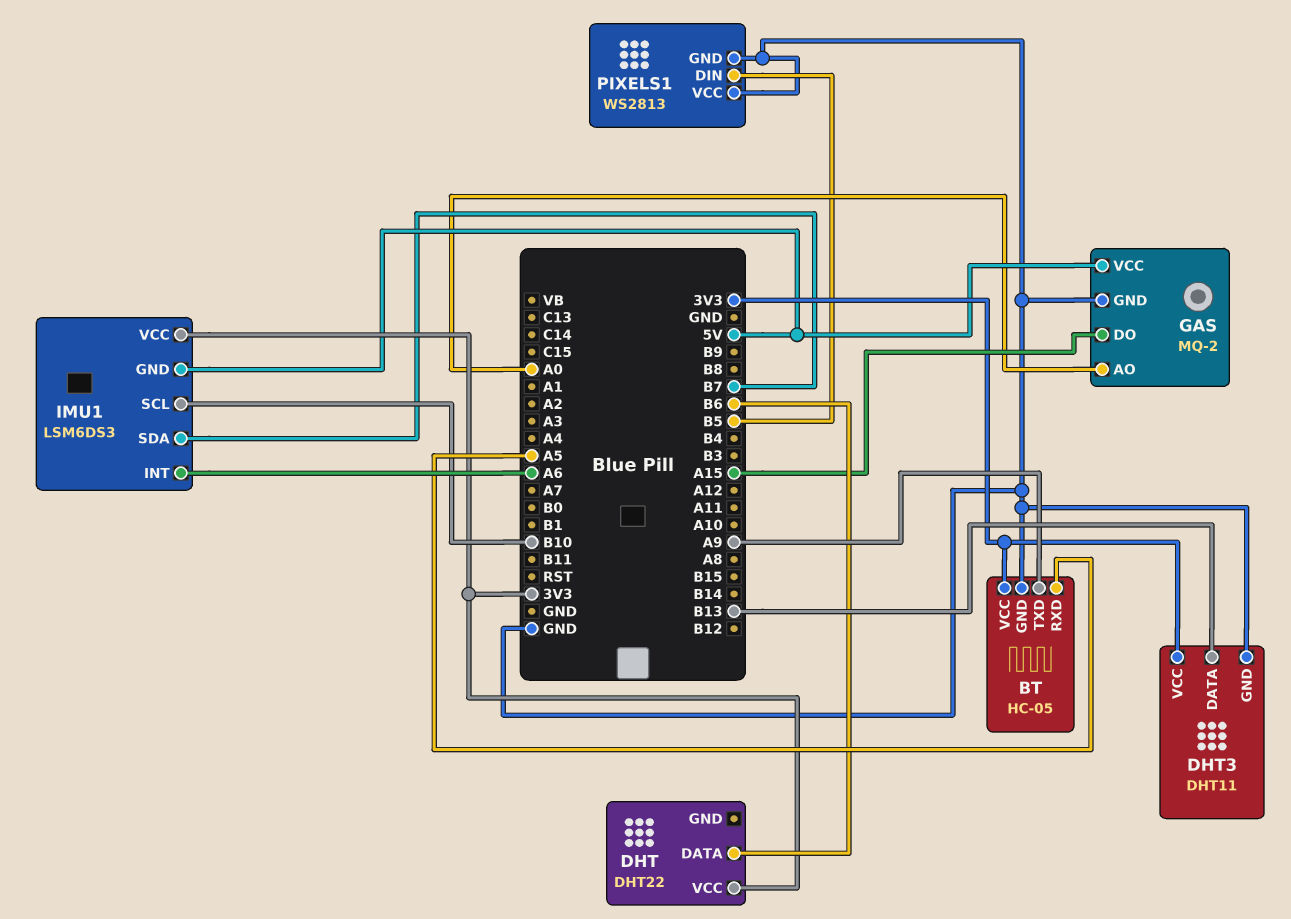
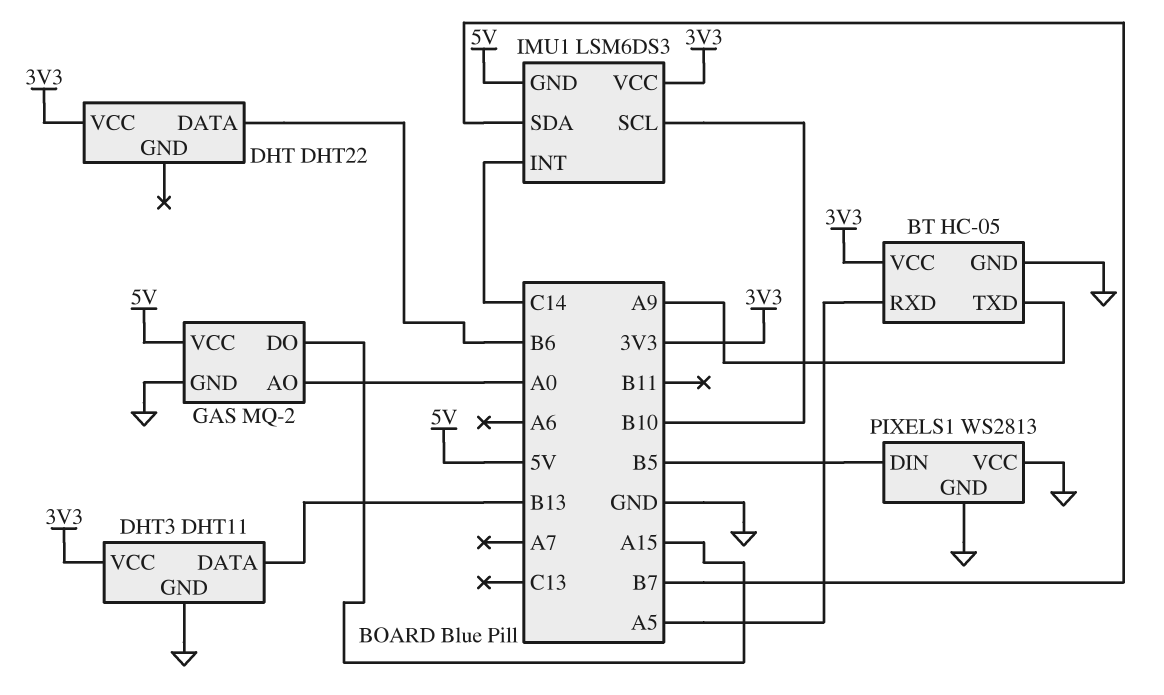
IMU1 pin INT: A6 -> C14

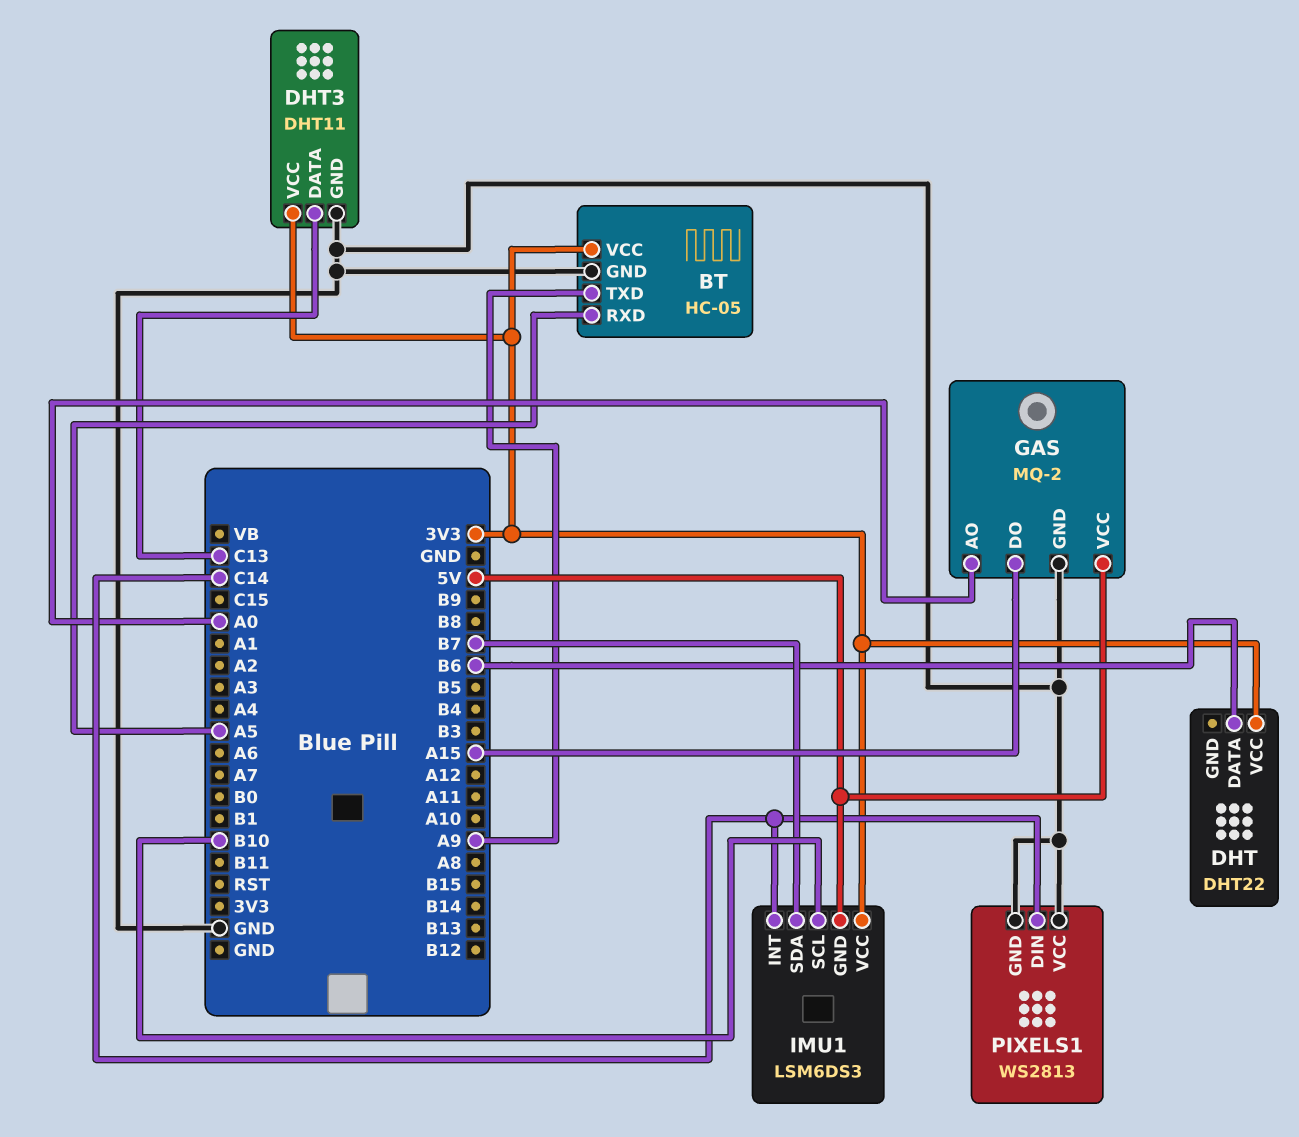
DHT3 pin DATA: B13 -> C13
PIXELS1 pin DIN: B5 -> C14

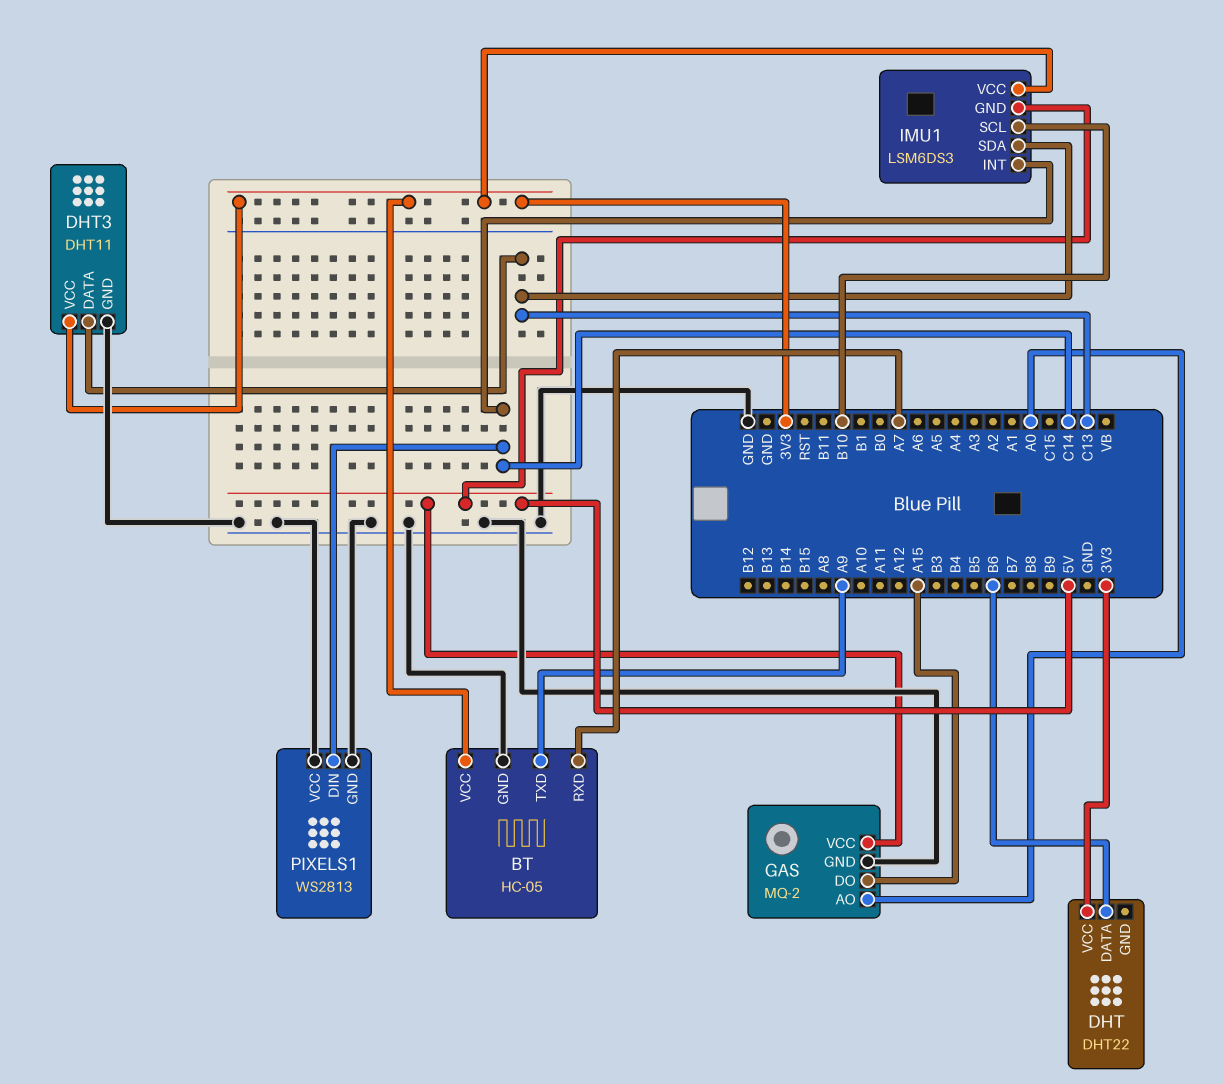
BT pin RXD: A5 -> A7
IMU1 pin SDA: B7 -> C13

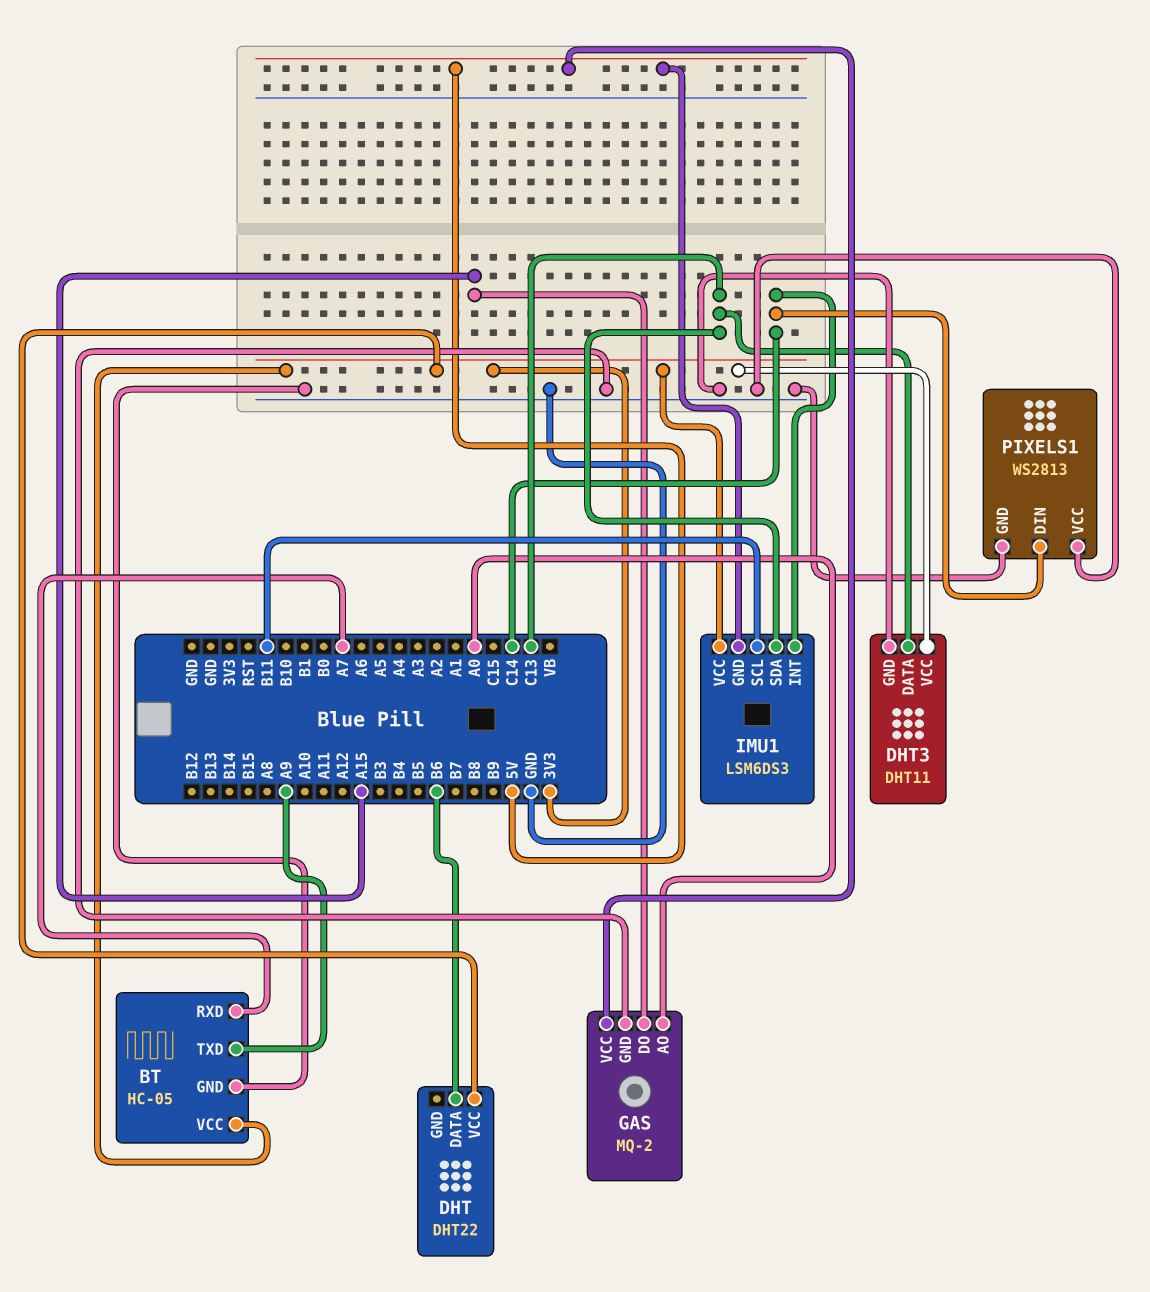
IMU1 pin SCL: B10 -> B11

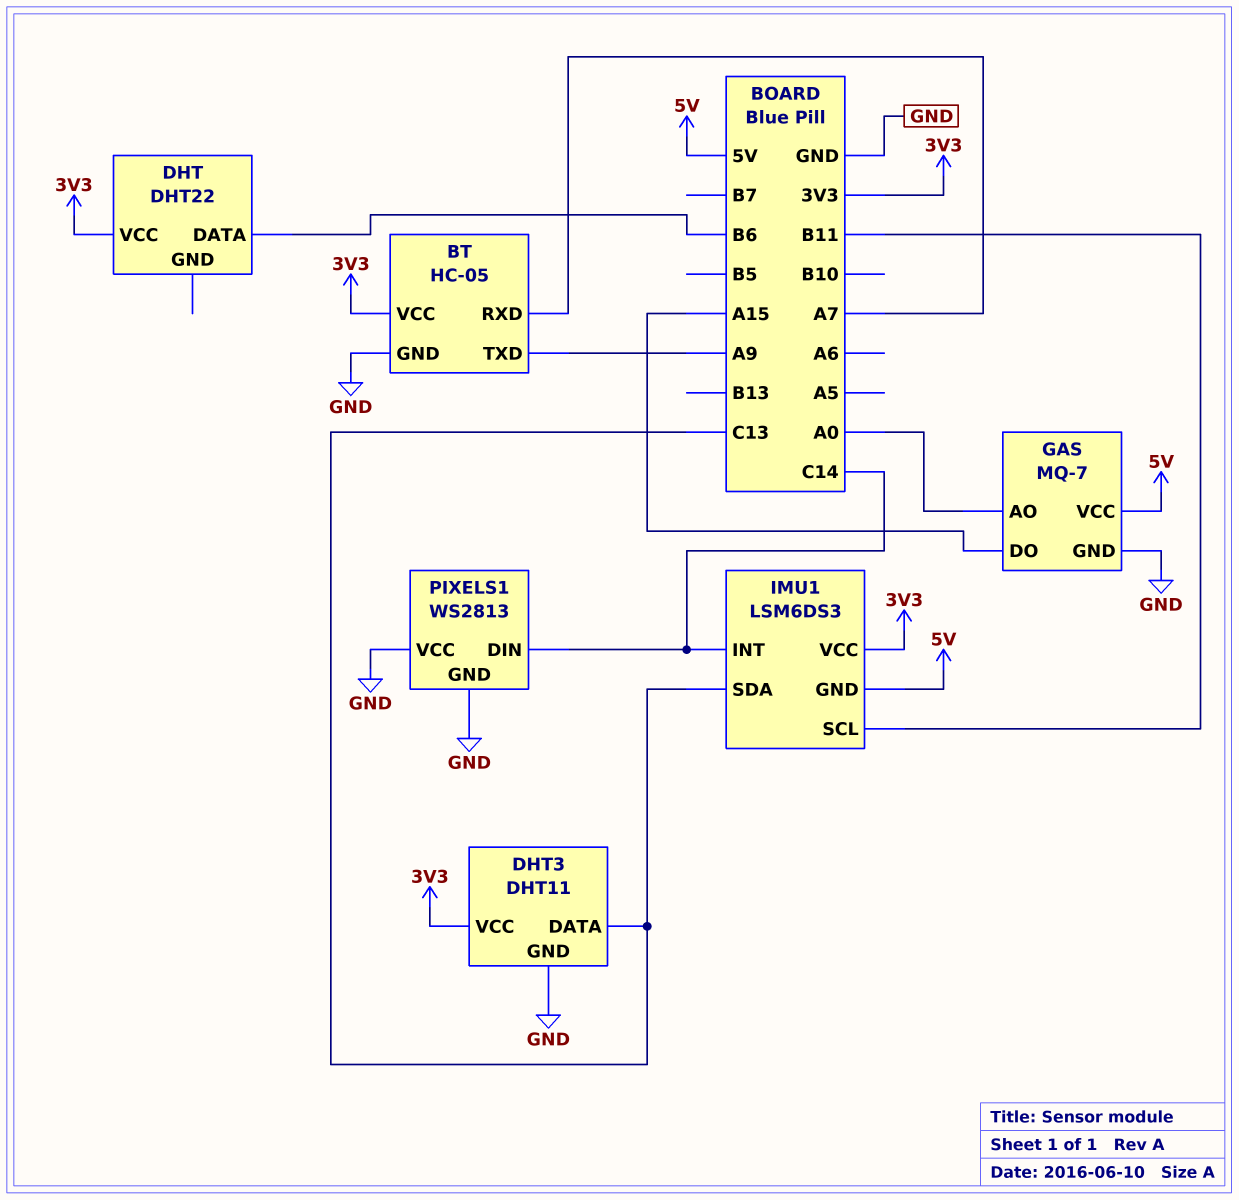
GAS: MQ-2 -> MQ-7

